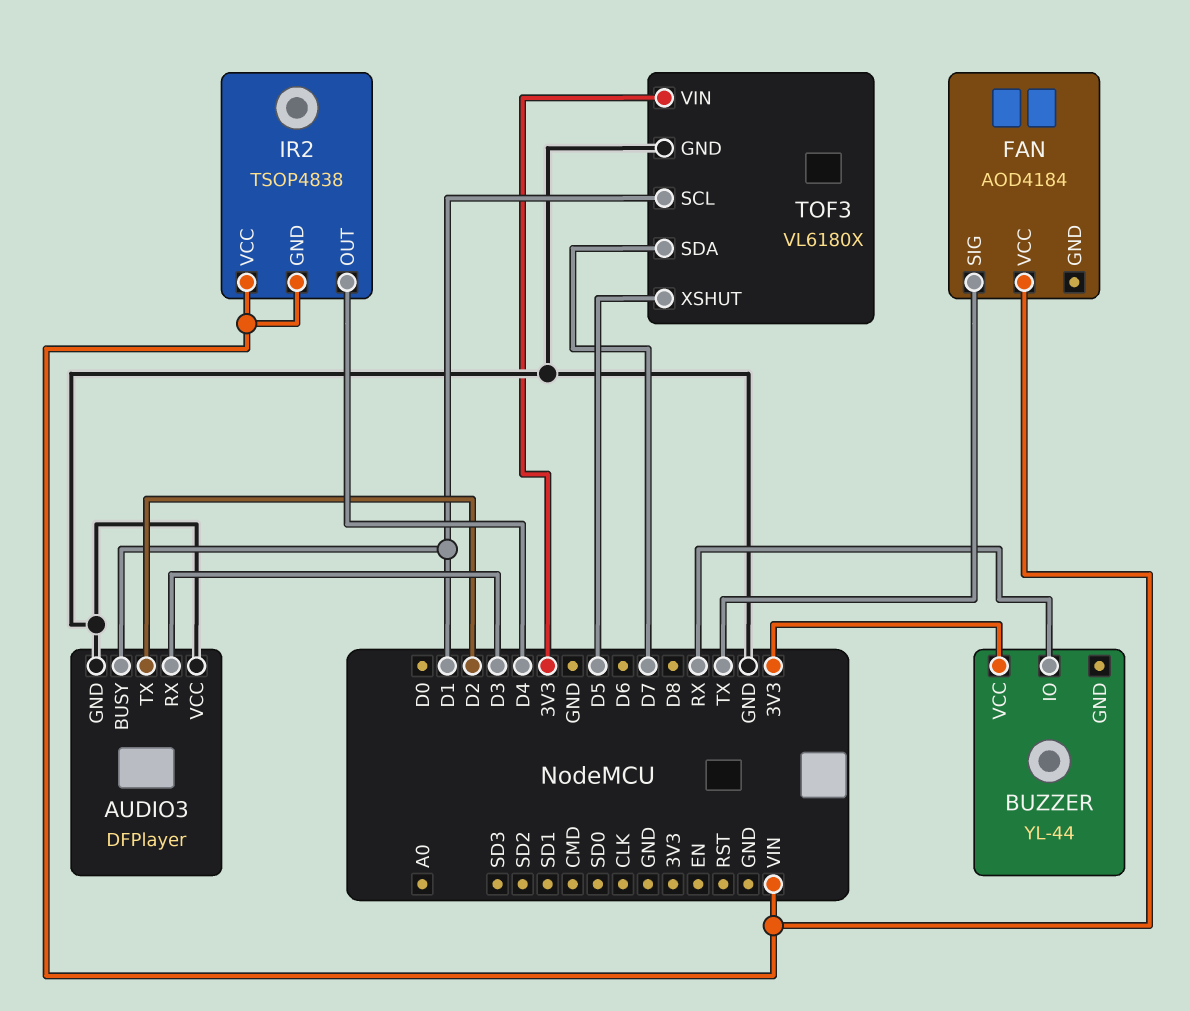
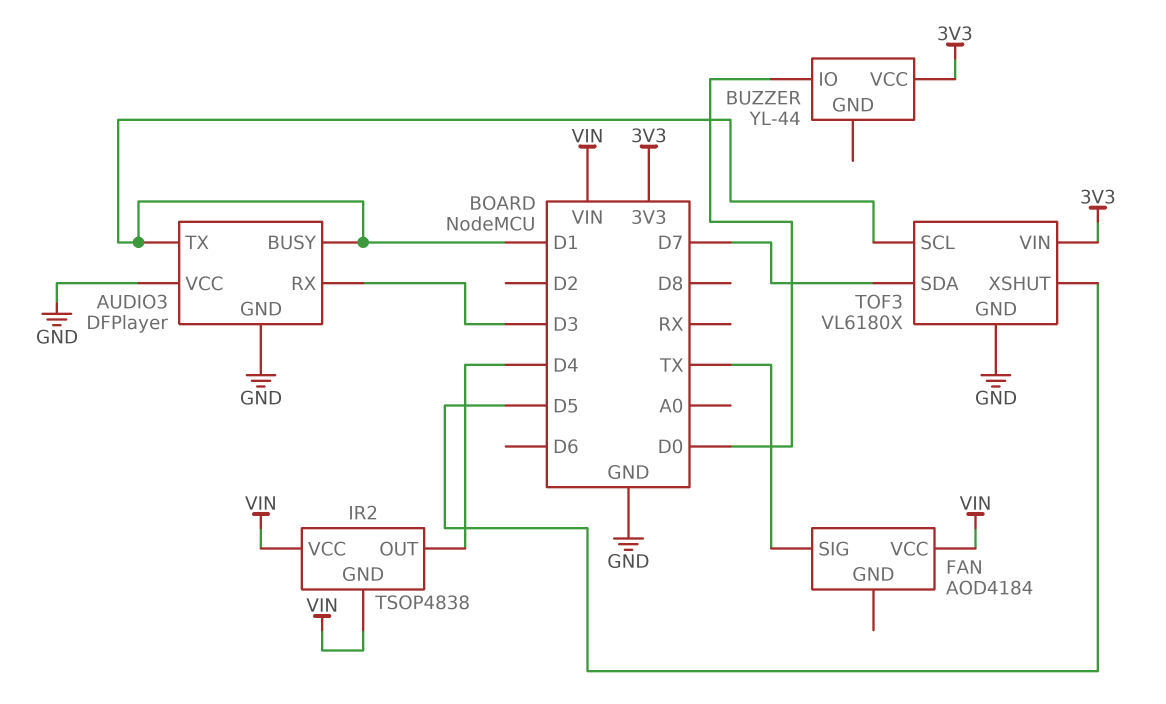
AUDIO3 pin TX: D2 -> D1
BUZZER pin IO: RX -> D0

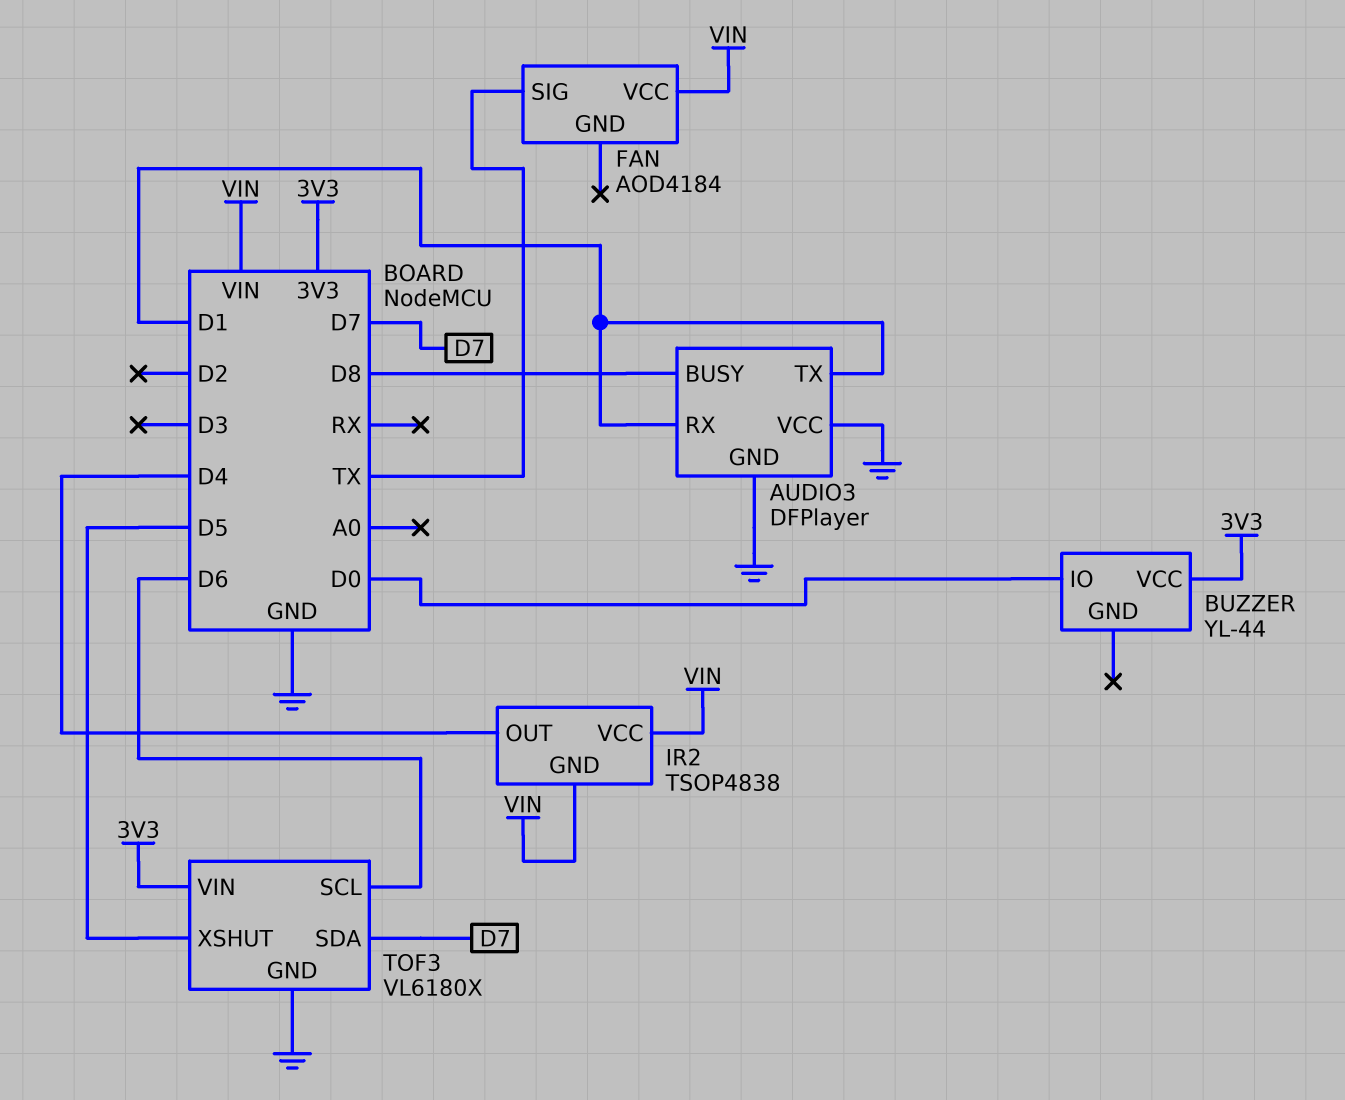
AUDIO3 pin BUSY: D1 -> D8
AUDIO3 pin RX: D3 -> D1
TOF3 pin SCL: D1 -> D6

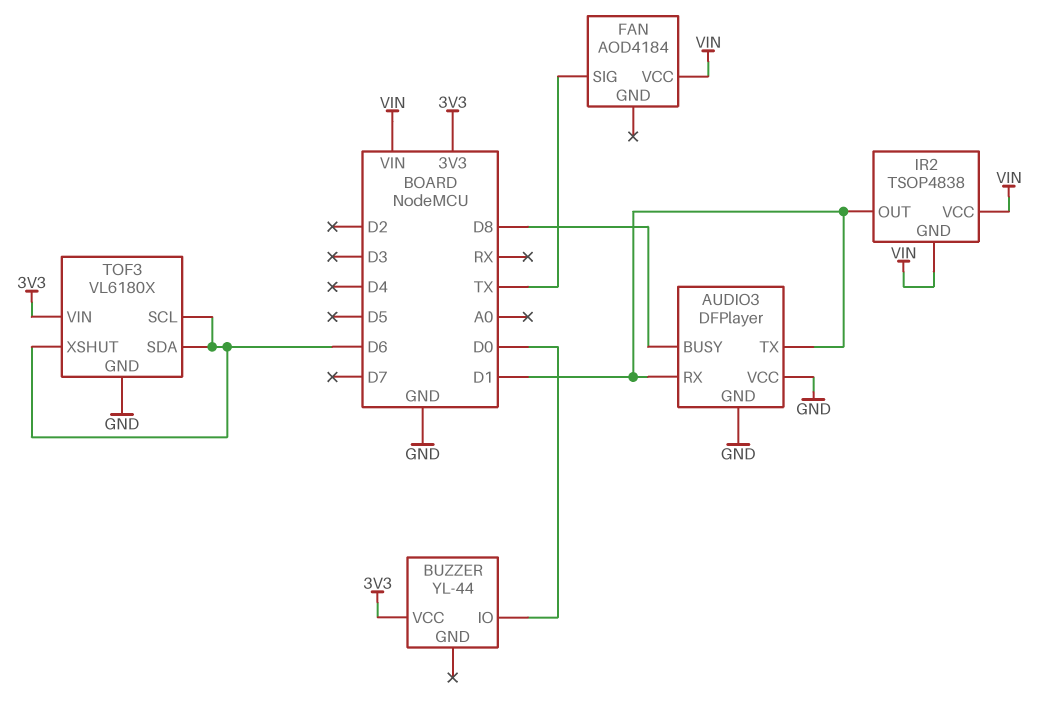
IR2 pin OUT: D4 -> D1
TOF3 pin SDA: D7 -> D6
TOF3 pin XSHUT: D5 -> D6

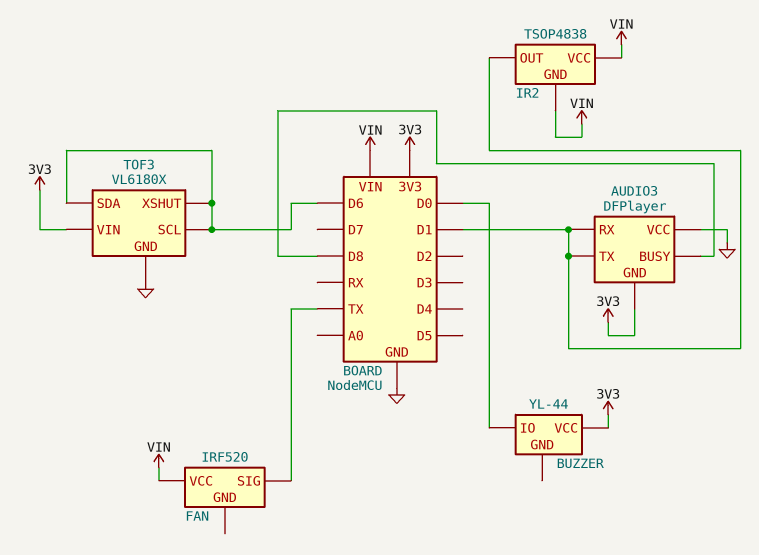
AUDIO3 pin GND: GND -> 3V3
FAN: AOD4184 -> IRF520

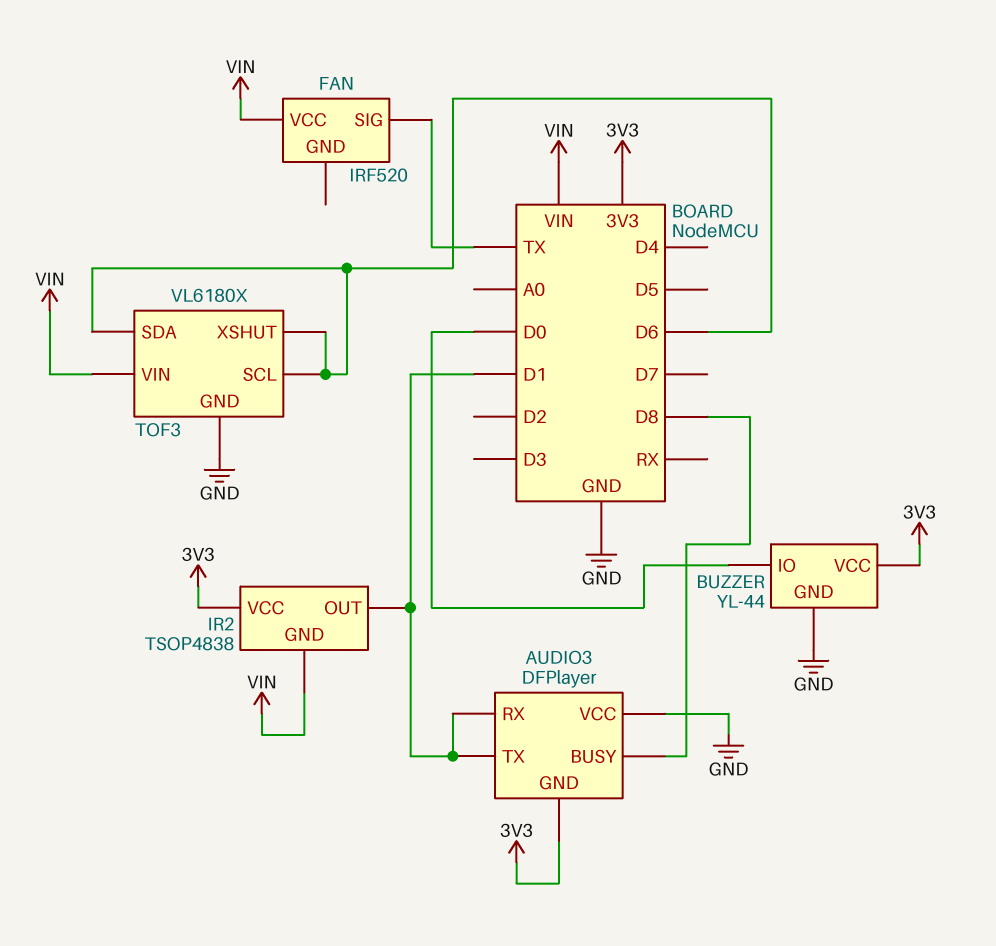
BUZZER pin GND: none -> GND
IR2 pin VCC: VIN -> 3V3
TOF3 pin VIN: 3V3 -> VIN

